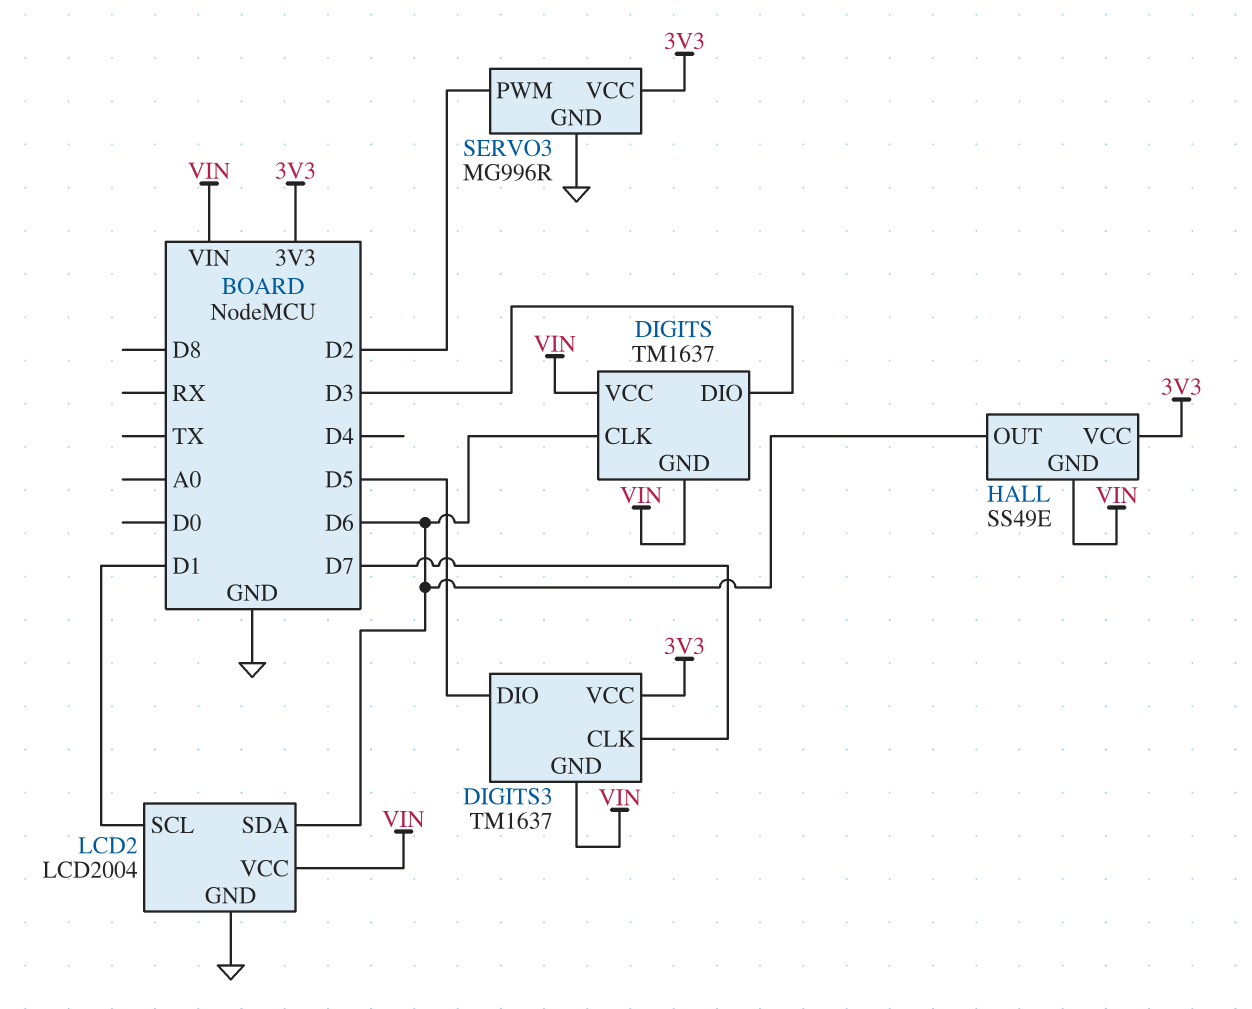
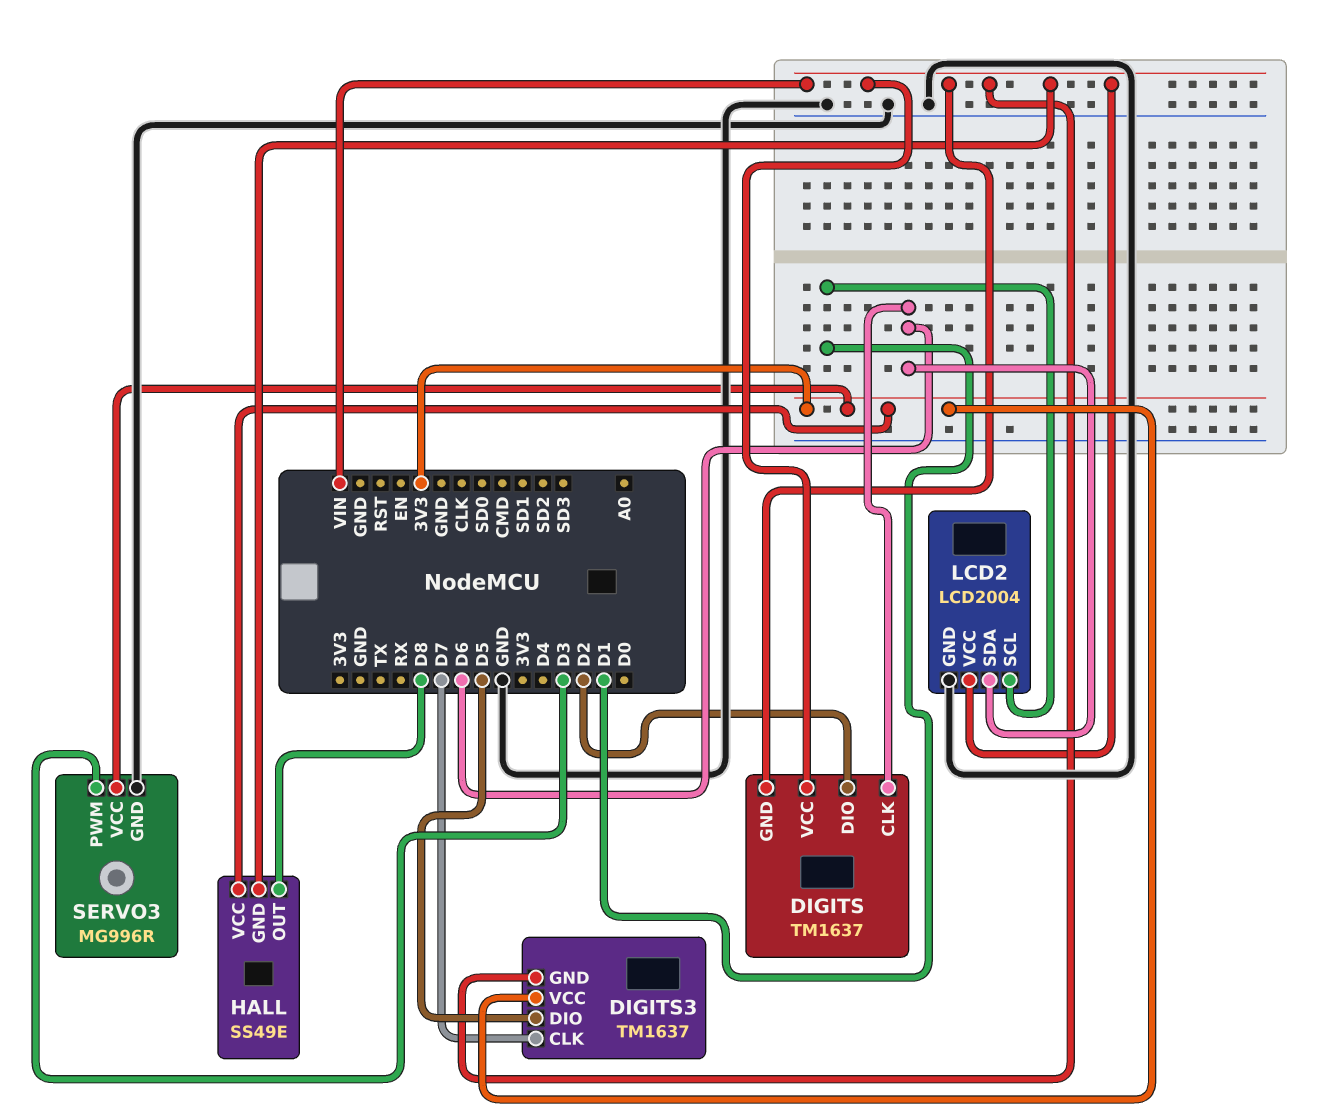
DIGITS pin DIO: D3 -> D2
HALL pin OUT: D6 -> D8
SERVO3 pin PWM: D2 -> D3

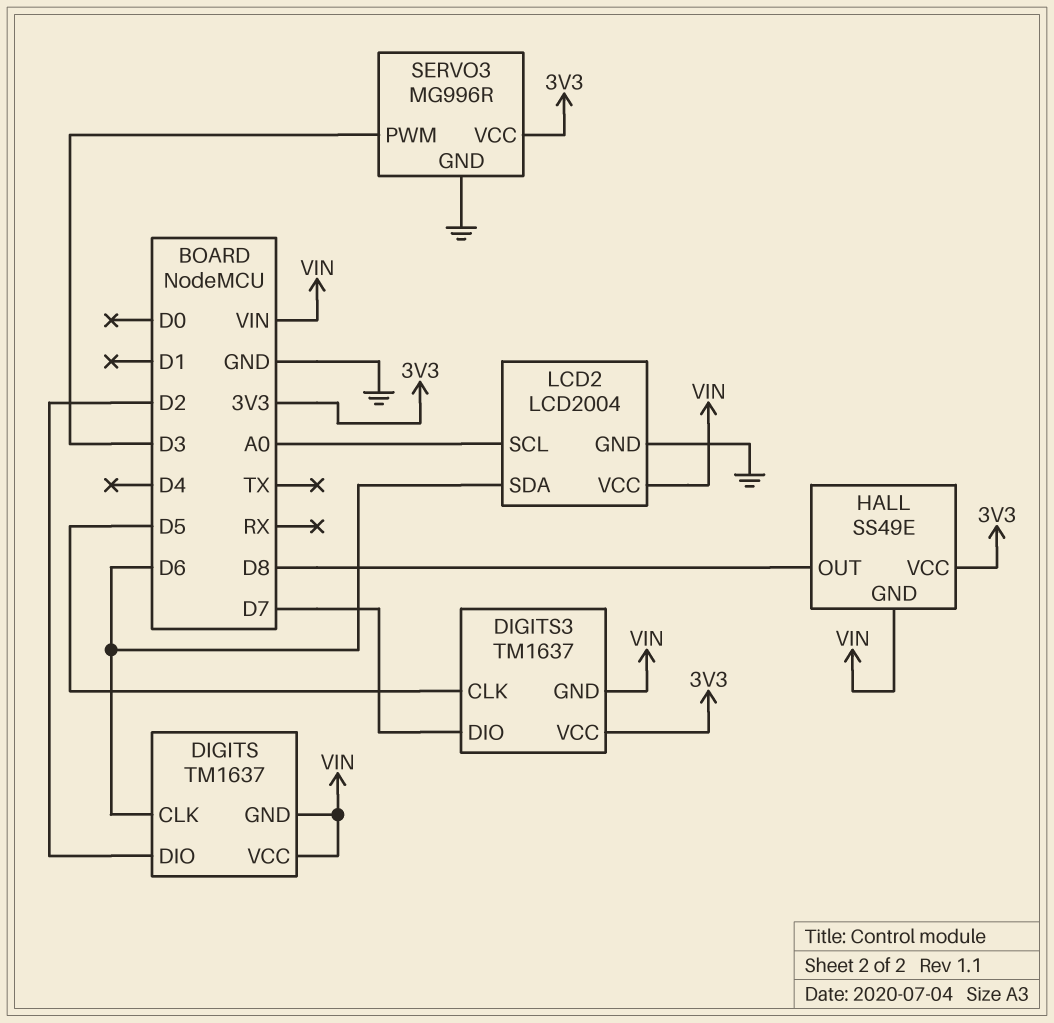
DIGITS3 pin CLK: D7 -> D5
DIGITS3 pin DIO: D5 -> D7
LCD2 pin SCL: D1 -> A0

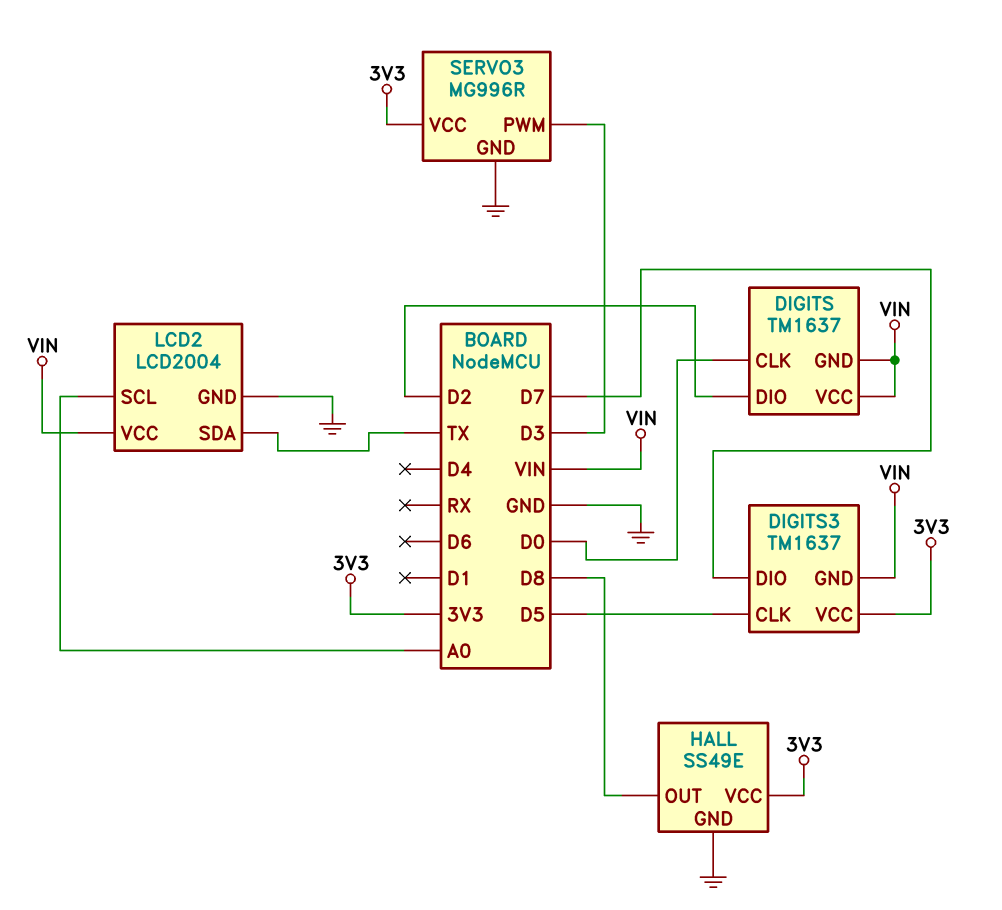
DIGITS pin CLK: D6 -> D0
HALL pin GND: VIN -> GND
LCD2 pin SDA: D6 -> TX

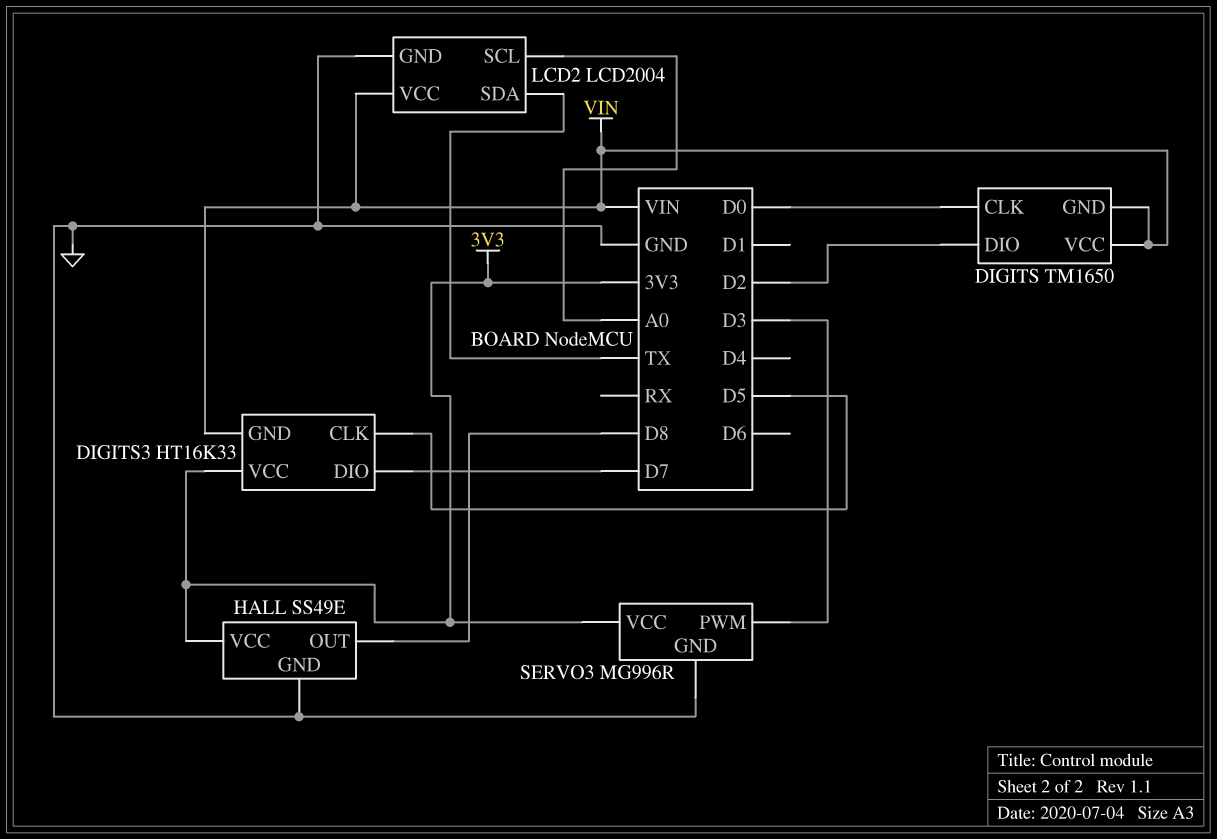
DIGITS: TM1637 -> TM1650
DIGITS3: TM1637 -> HT16K33

